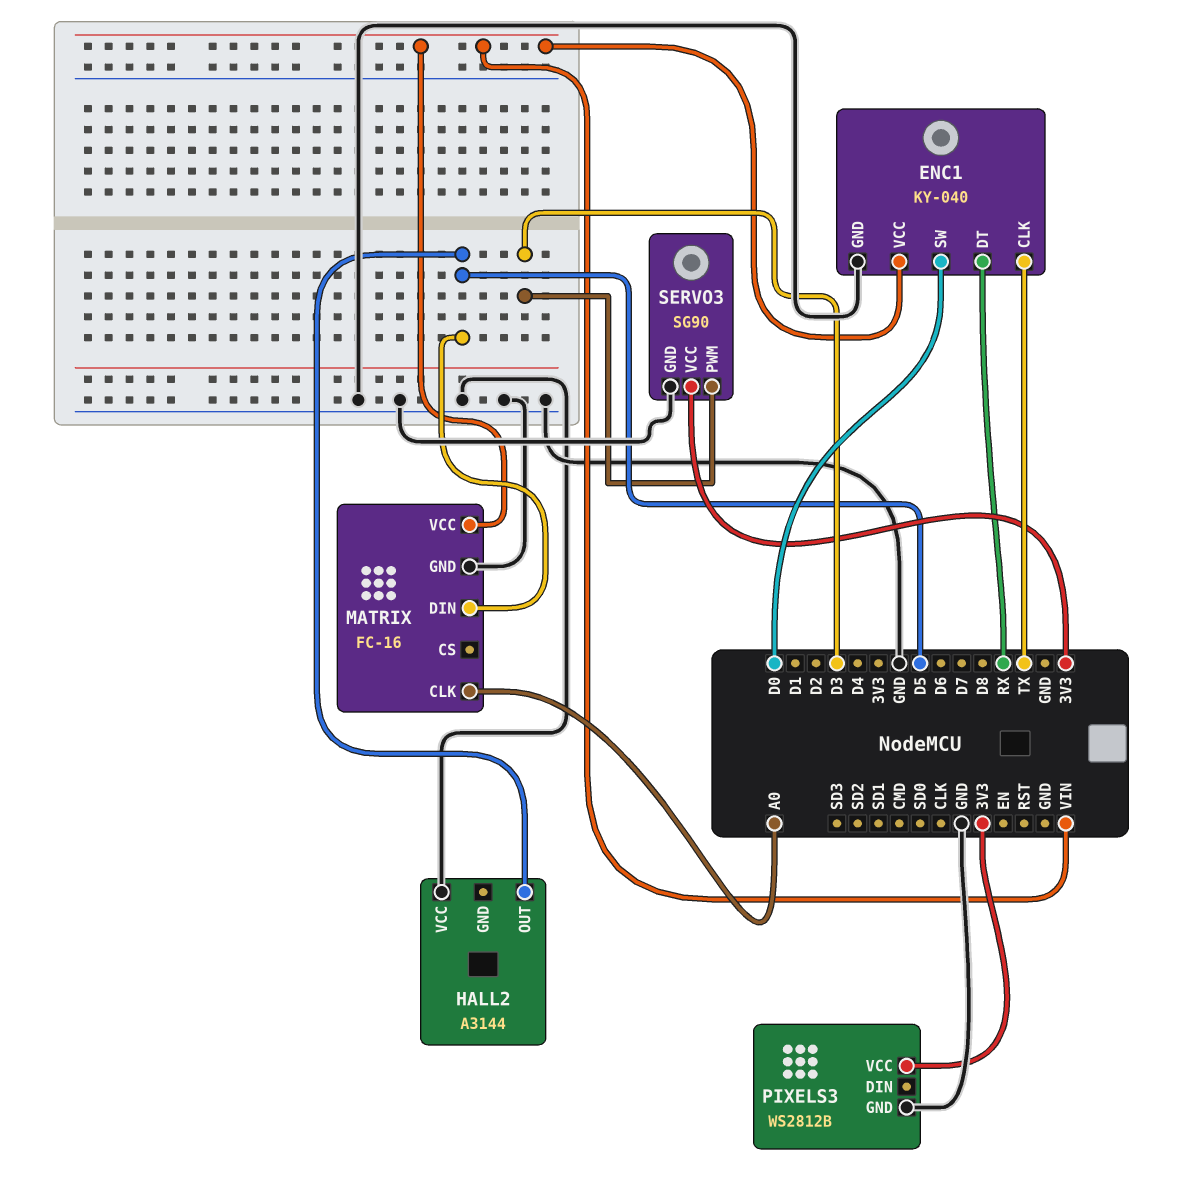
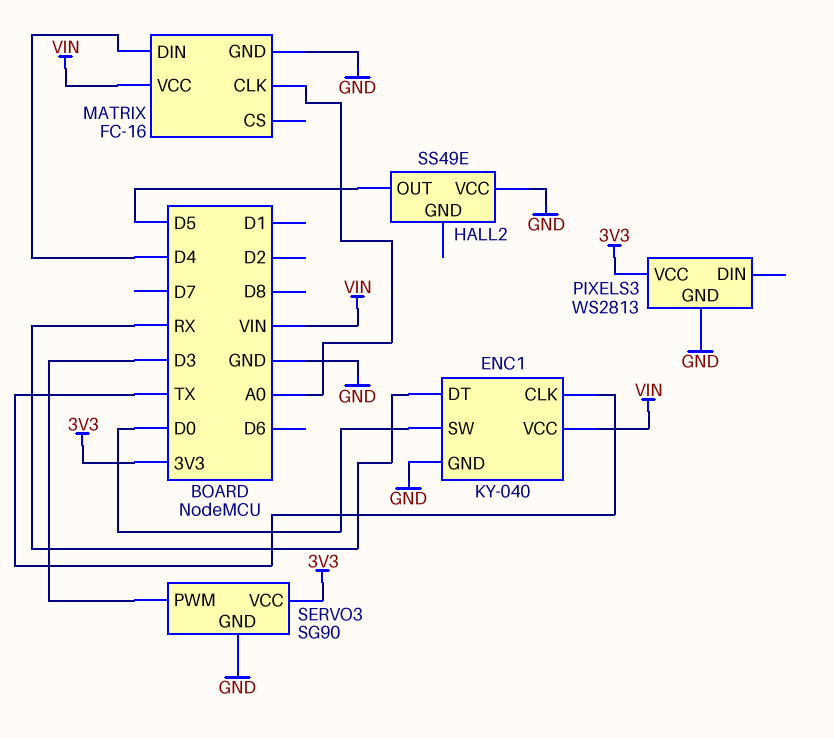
HALL2: A3144 -> SS49E
MATRIX pin DIN: D5 -> D4
PIXELS3: WS2812B -> WS2813

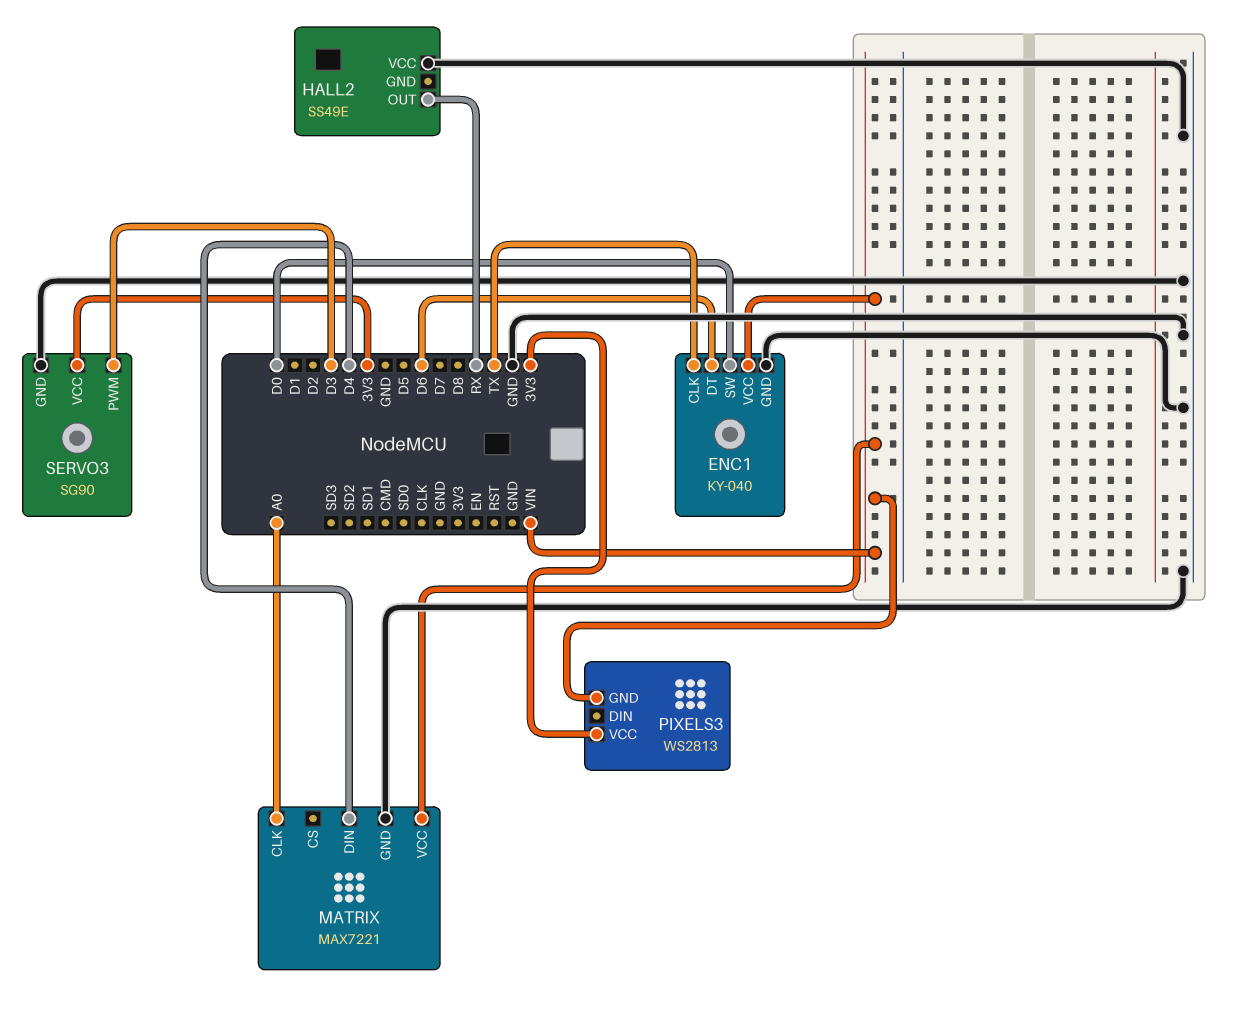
ENC1 pin DT: RX -> D6
HALL2 pin OUT: D5 -> RX
MATRIX: FC-16 -> MAX7221
PIXELS3 pin GND: GND -> VIN

